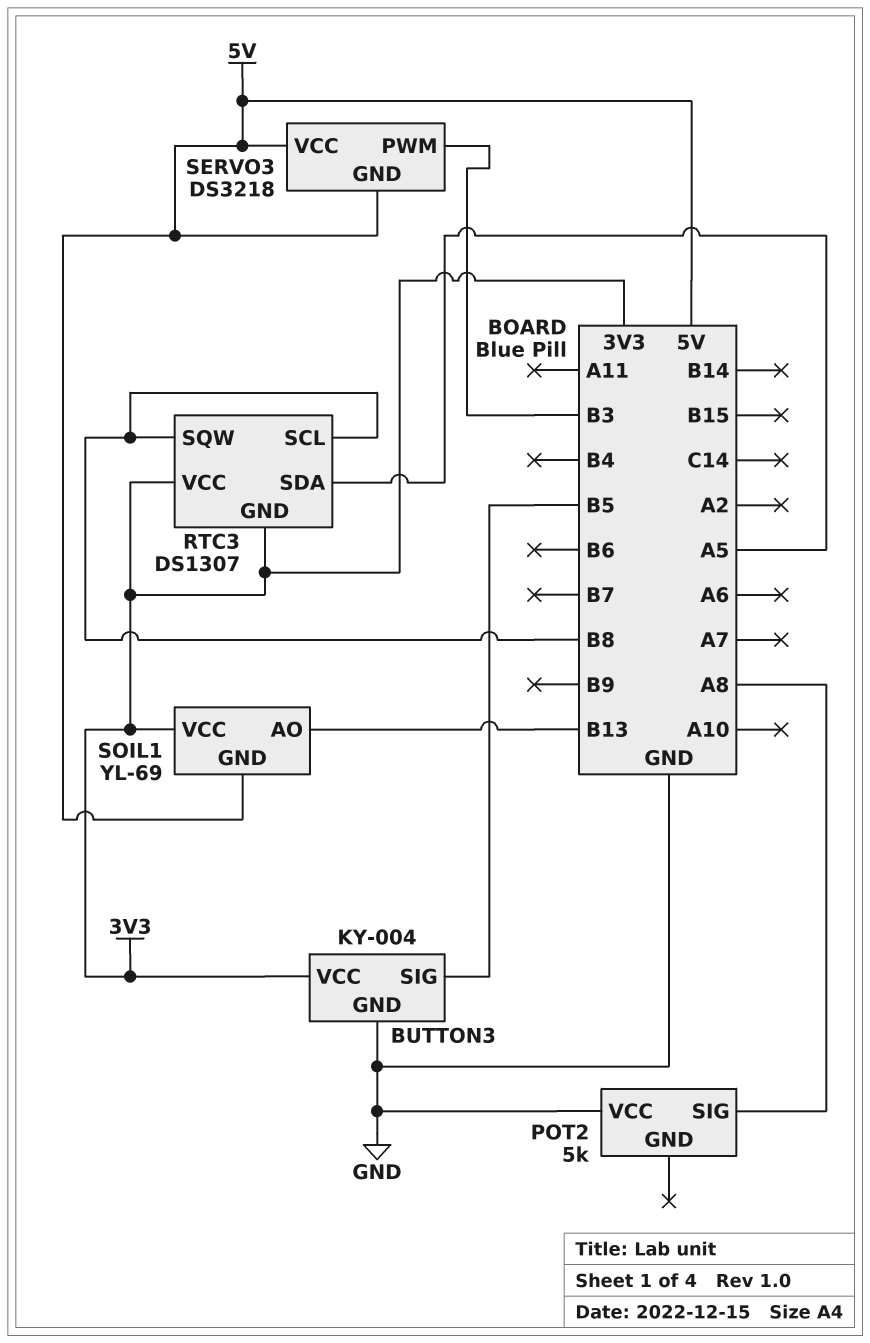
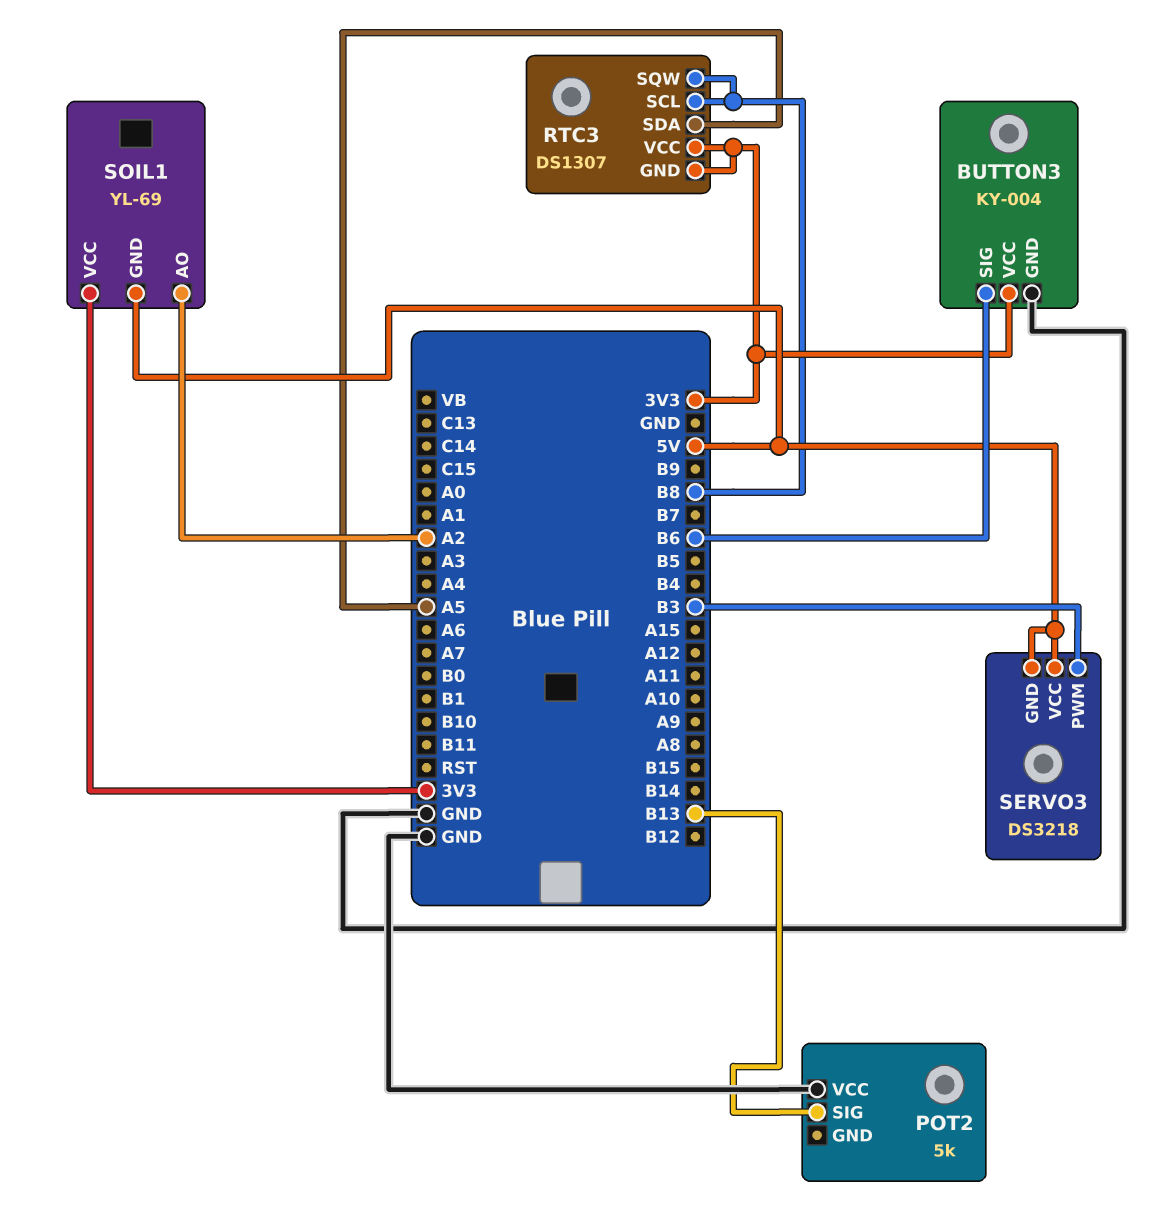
BUTTON3 pin SIG: B5 -> B6
POT2 pin SIG: A8 -> B13
SOIL1 pin AO: B13 -> A2

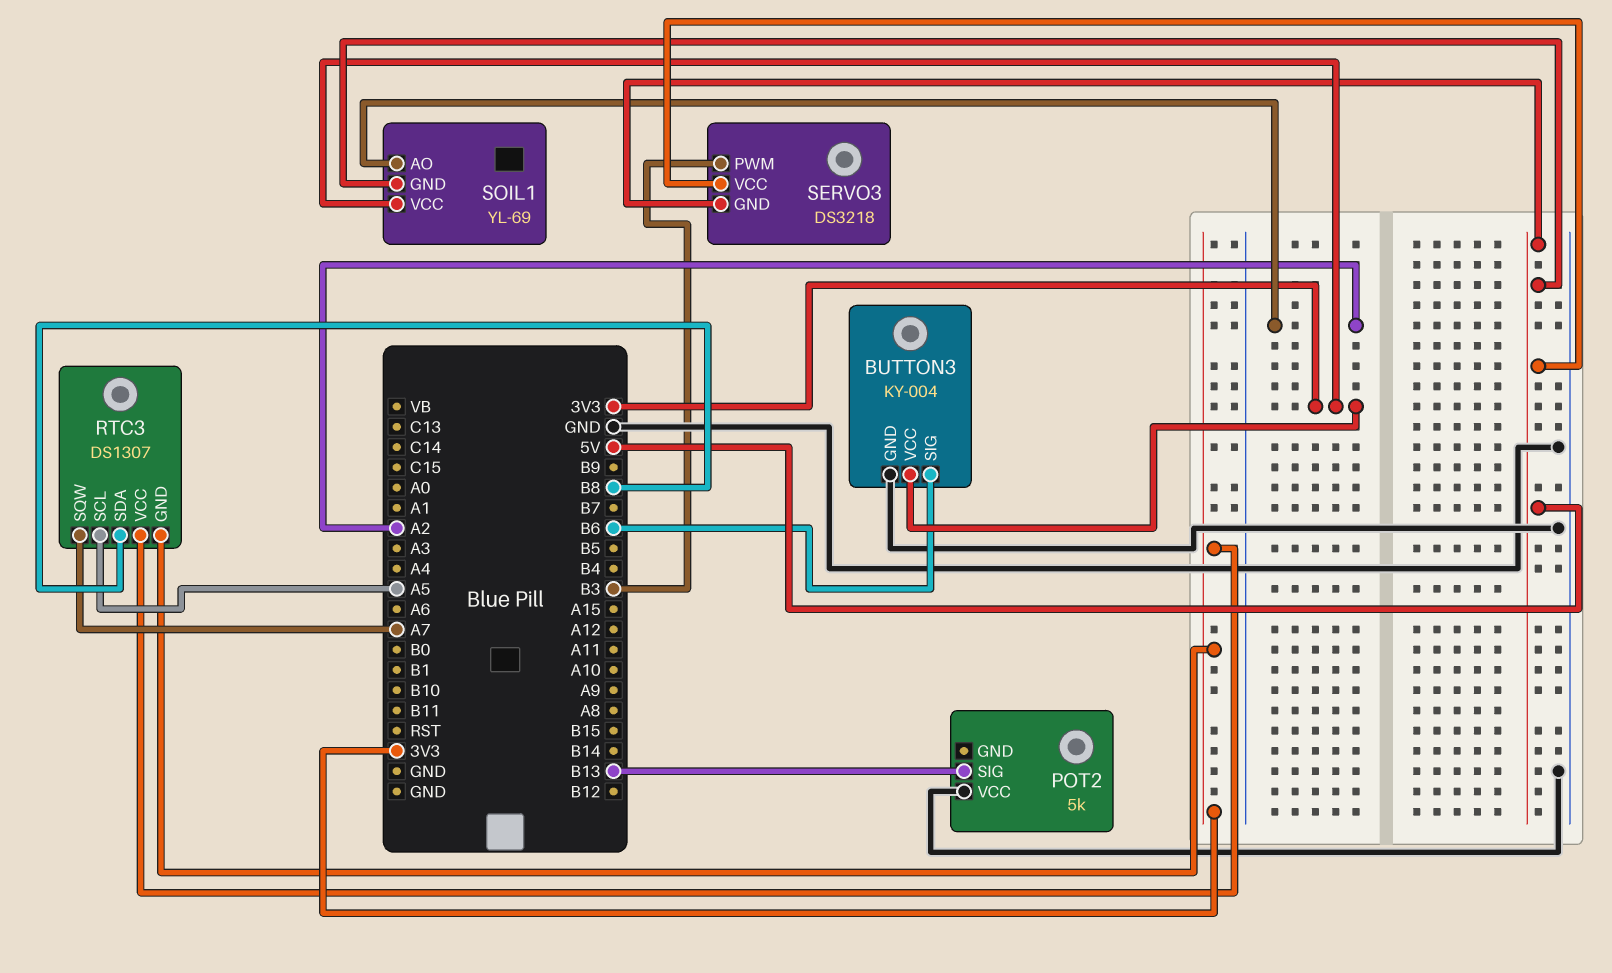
RTC3 pin SCL: B8 -> A5
RTC3 pin SDA: A5 -> B8
RTC3 pin SQW: B8 -> A7

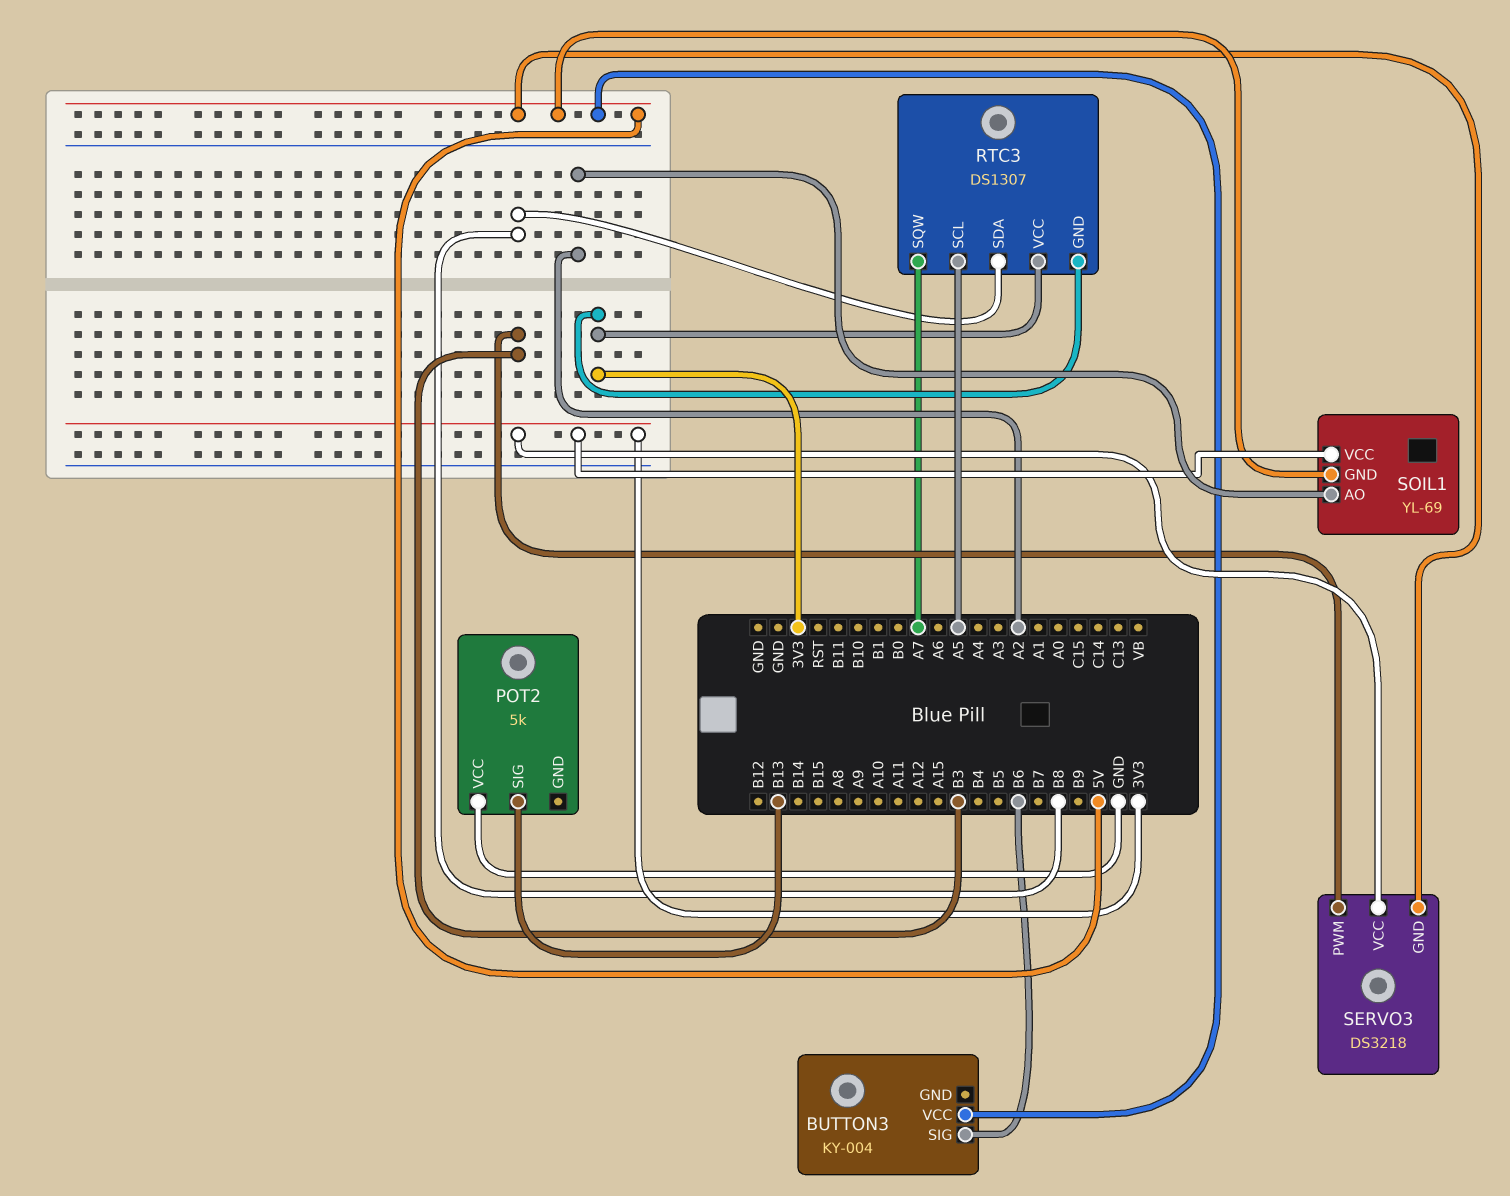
BUTTON3 pin GND: GND -> none
BUTTON3 pin VCC: 3V3 -> 5V
SERVO3 pin VCC: 5V -> 3V3

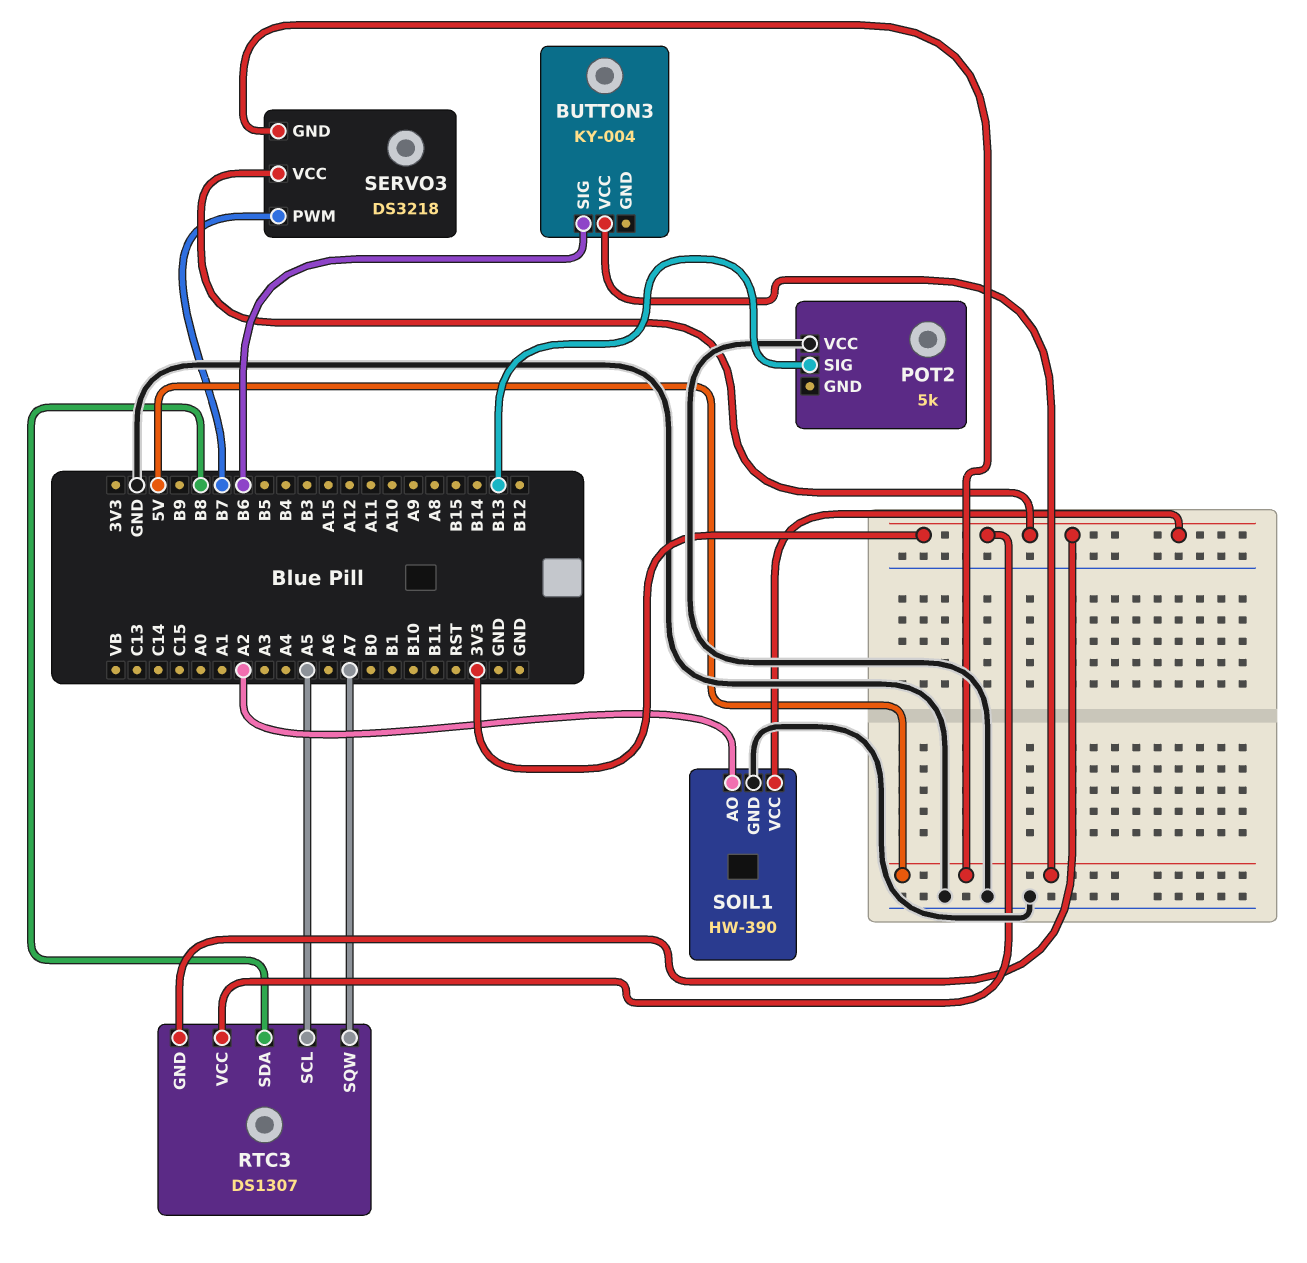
SERVO3 pin PWM: B3 -> B7
SOIL1: YL-69 -> HW-390
SOIL1 pin GND: 5V -> GND

